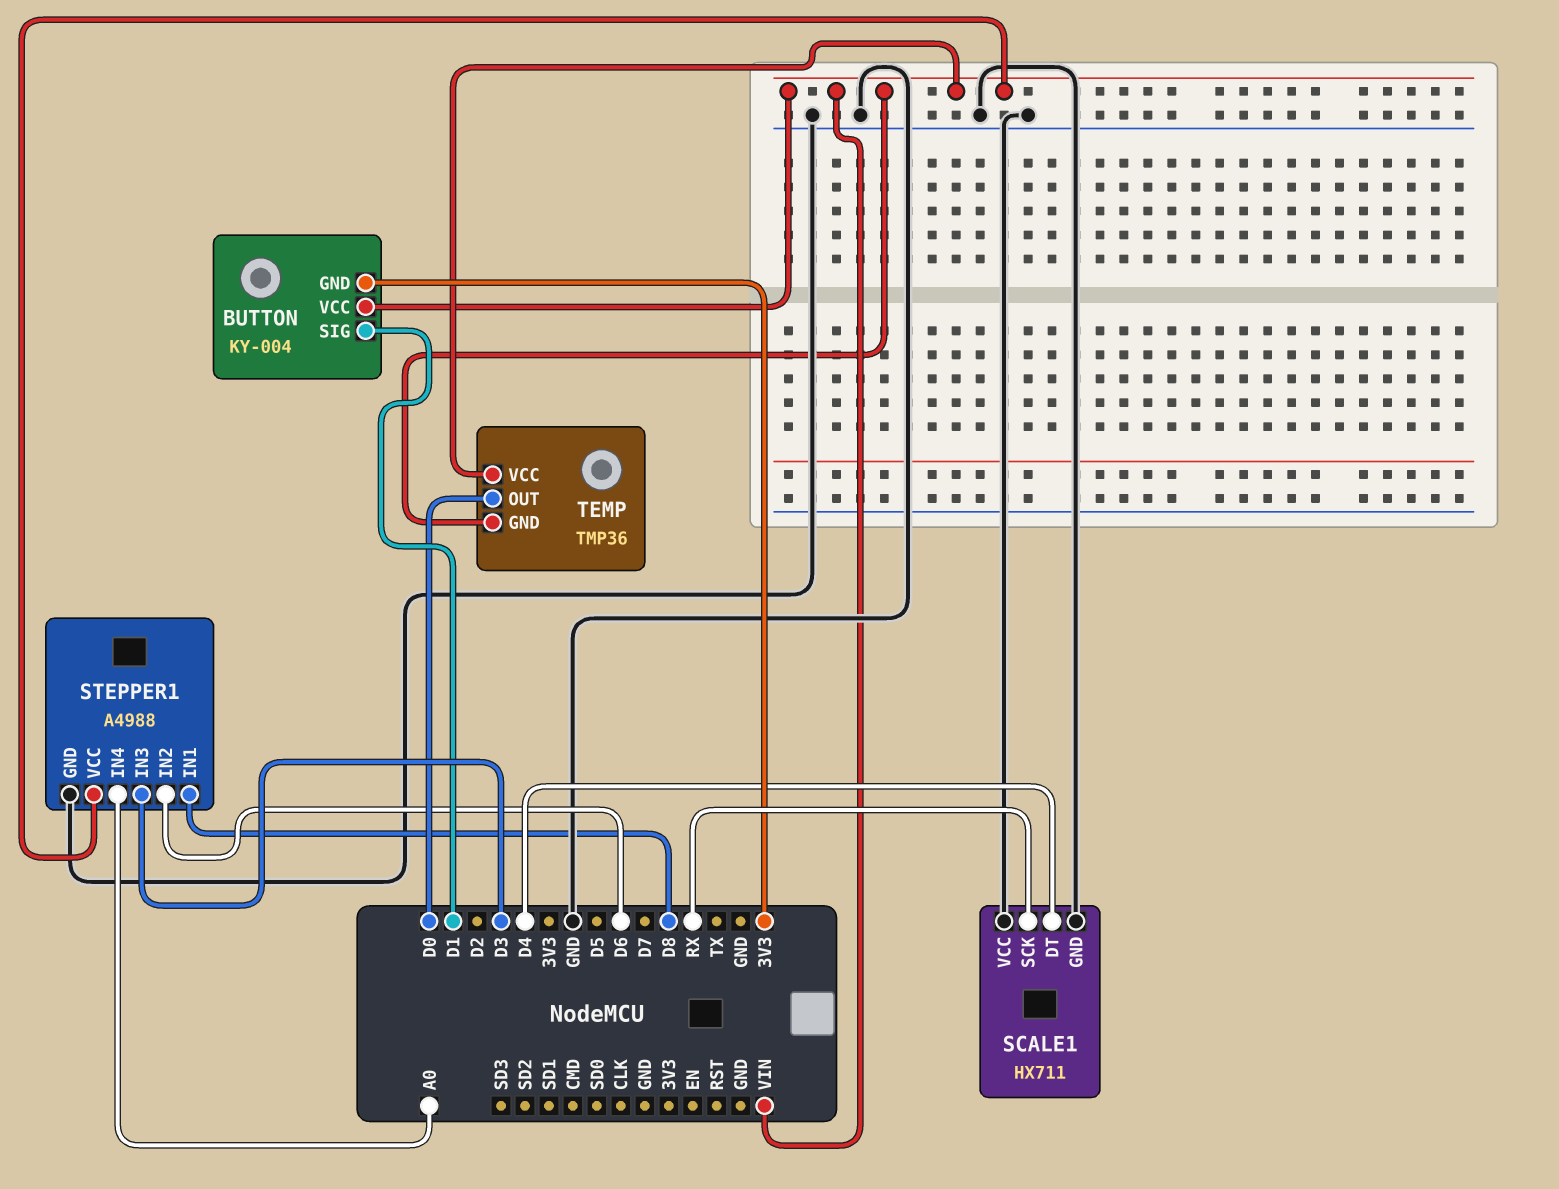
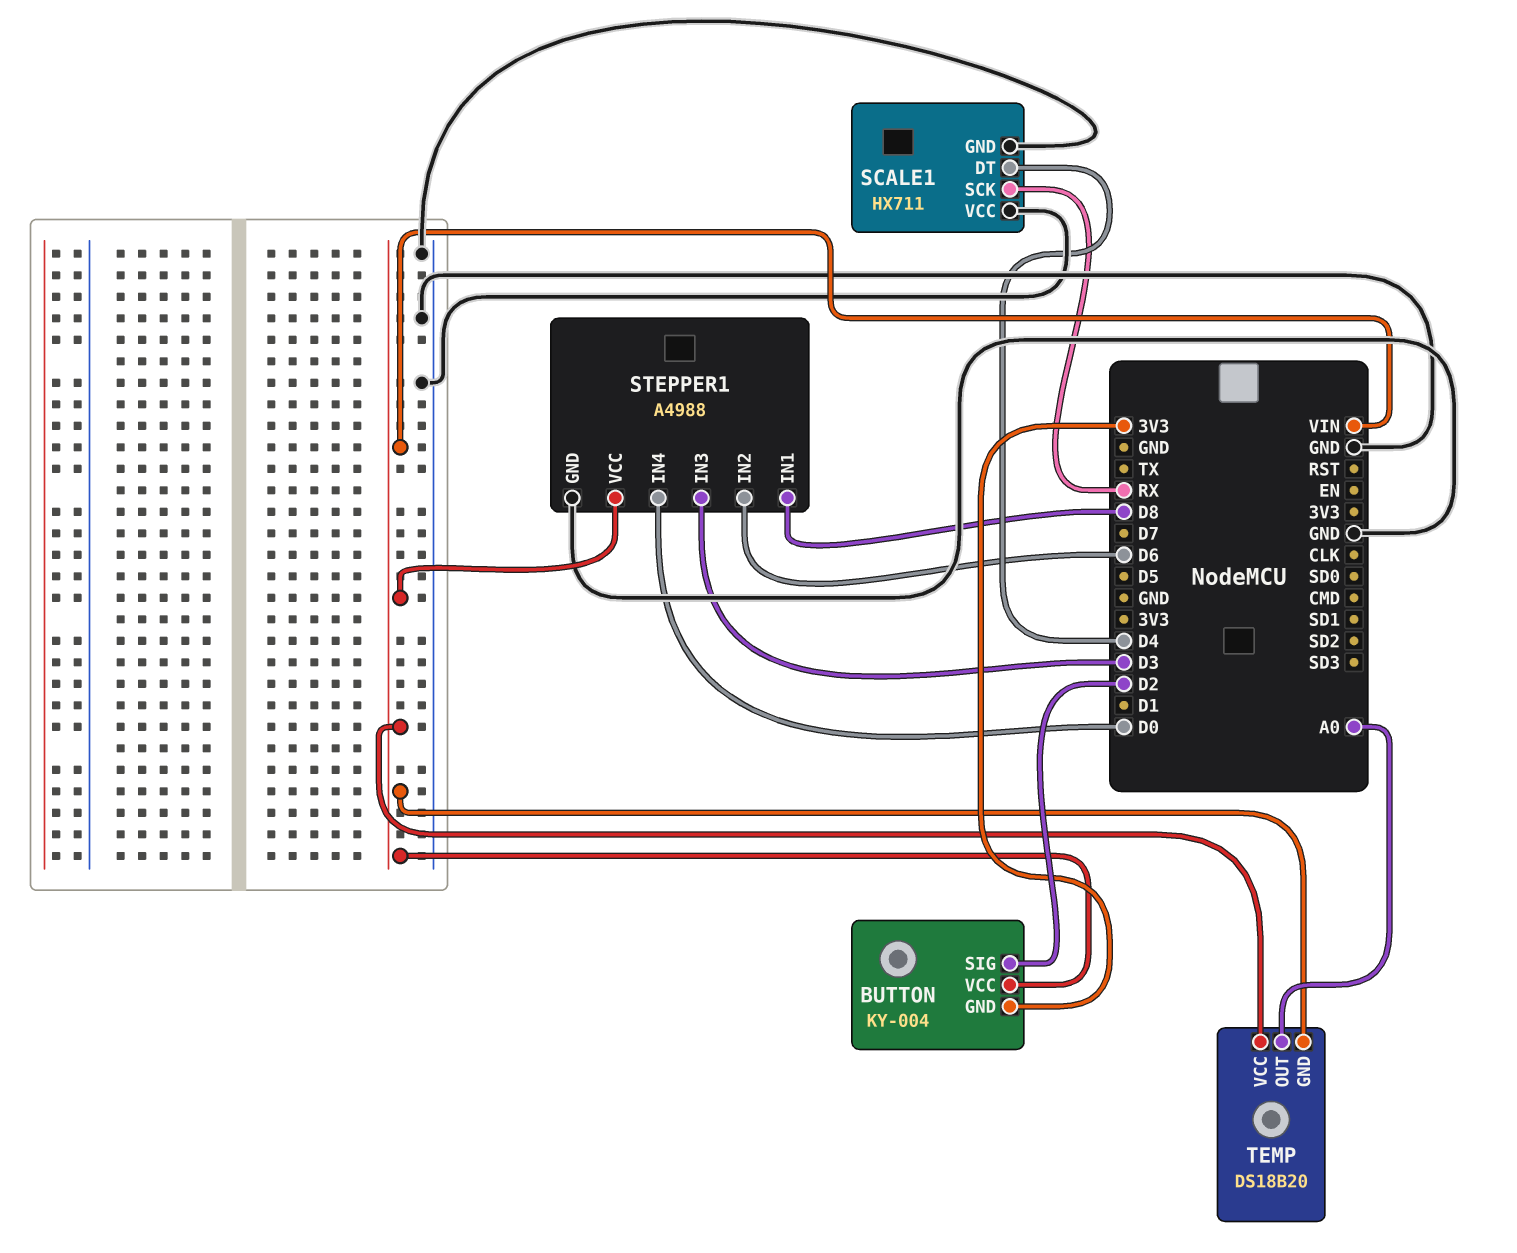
BUTTON pin SIG: D1 -> D2
STEPPER1 pin IN4: A0 -> D0
TEMP: TMP36 -> DS18B20
TEMP pin OUT: D0 -> A0

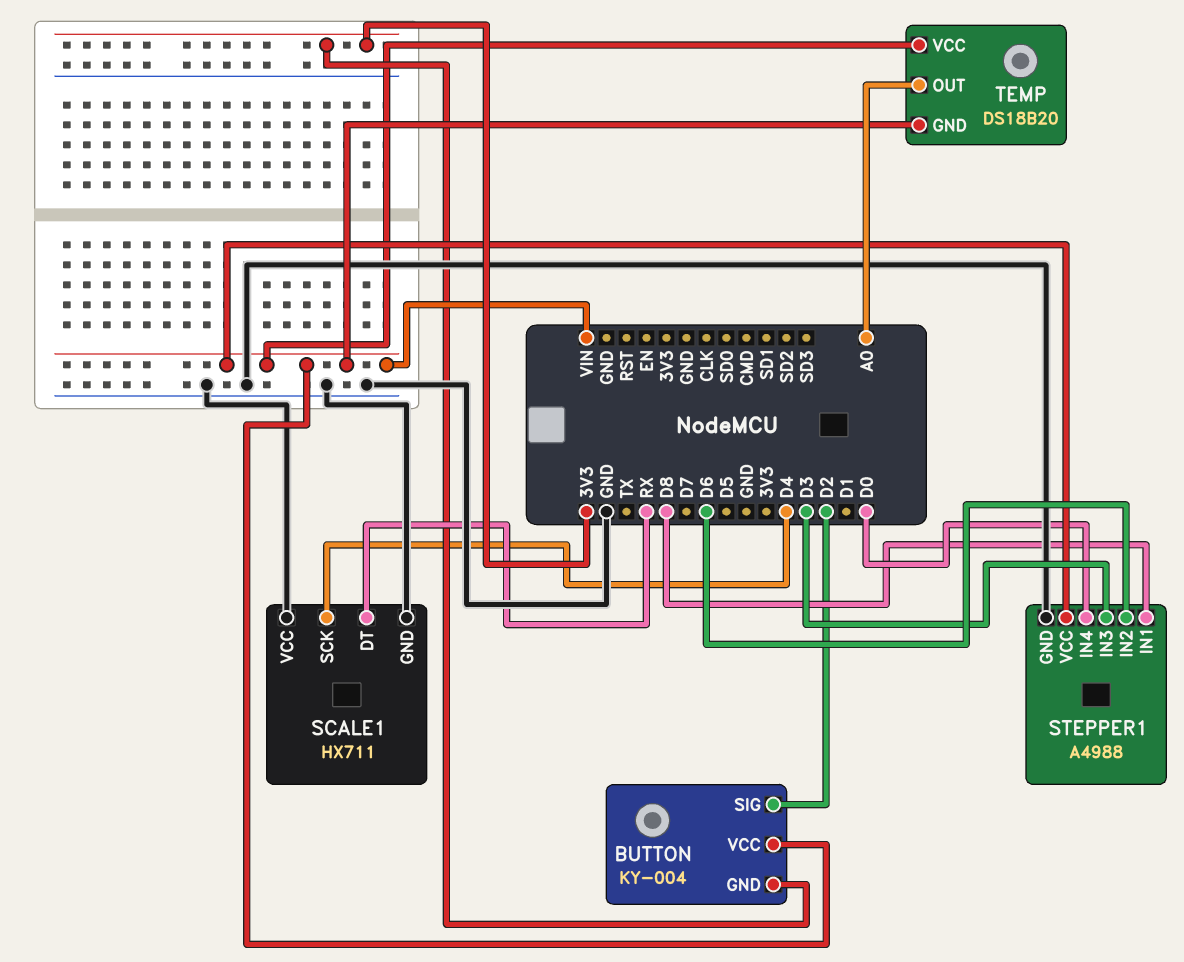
SCALE1 pin DT: D4 -> RX
SCALE1 pin SCK: RX -> D4

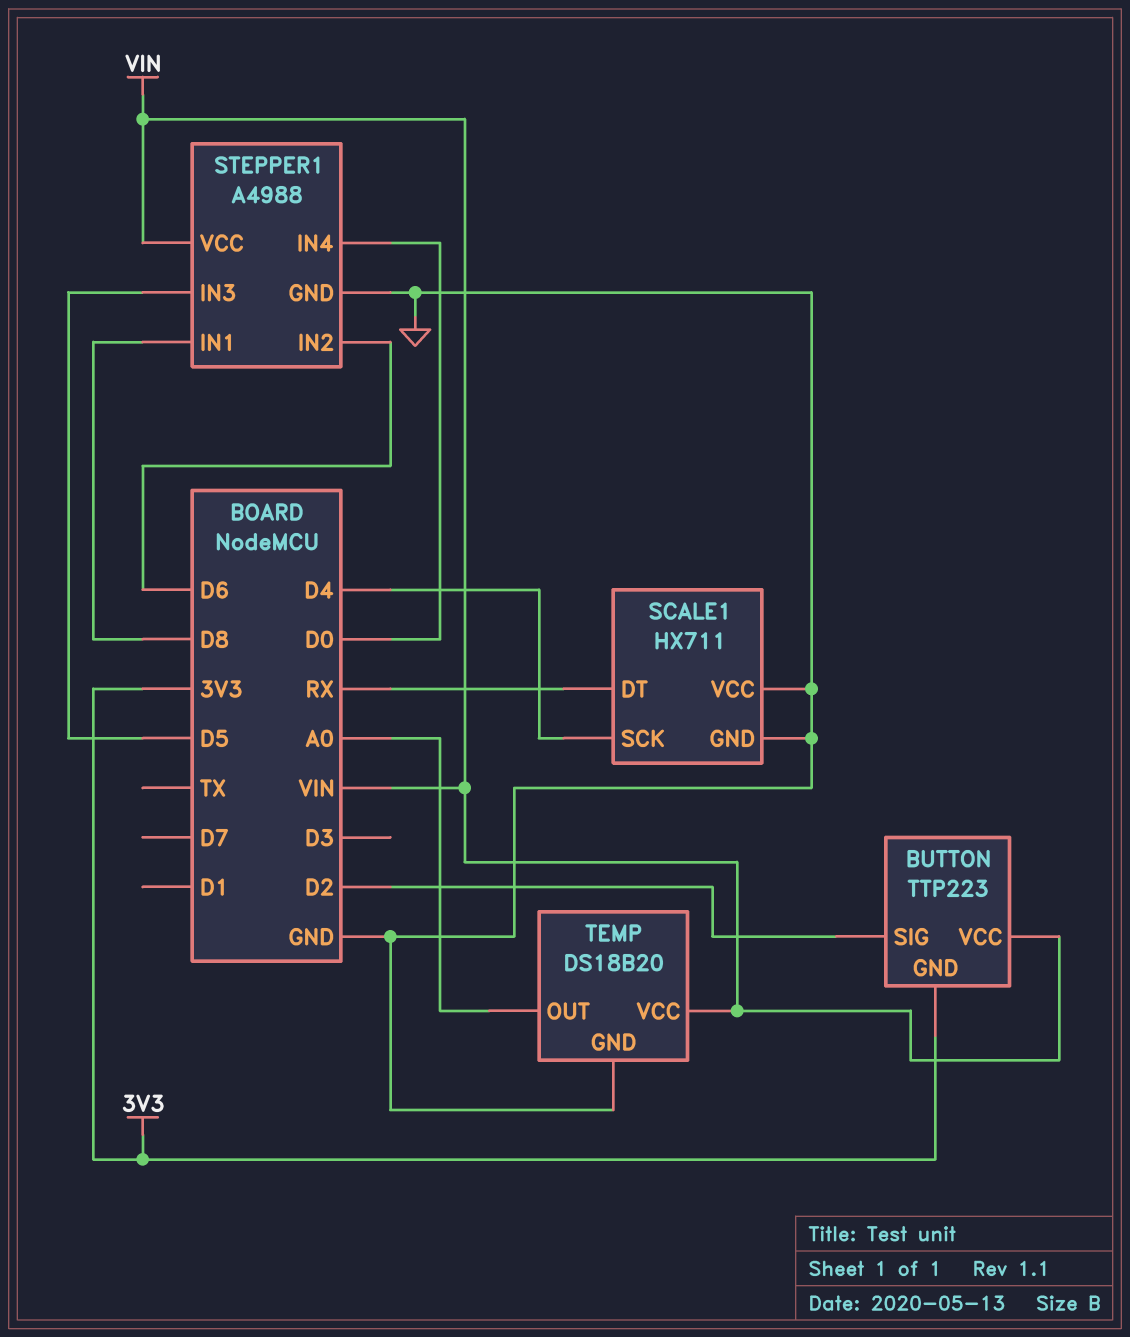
BUTTON: KY-004 -> TTP223
STEPPER1 pin IN3: D3 -> D5
TEMP pin GND: VIN -> GND

